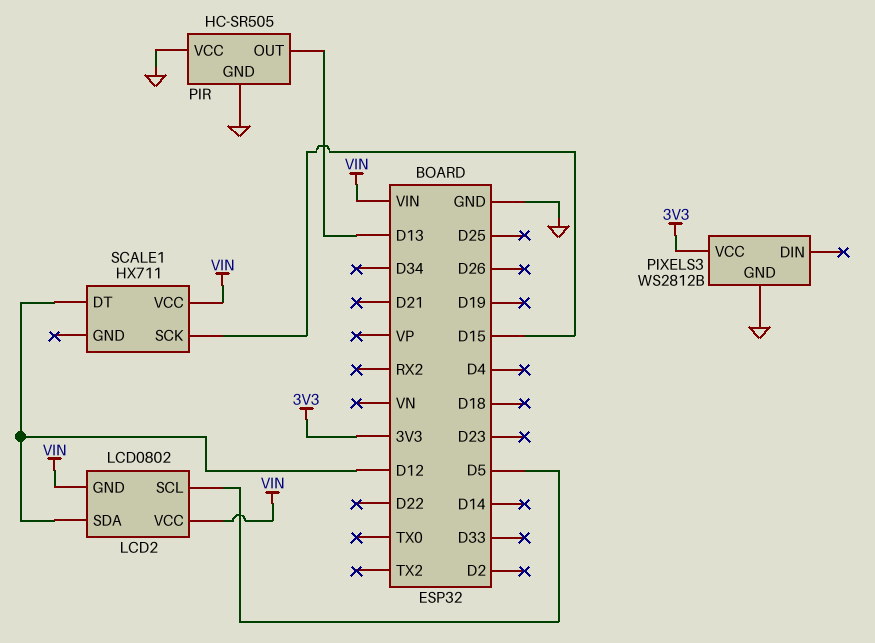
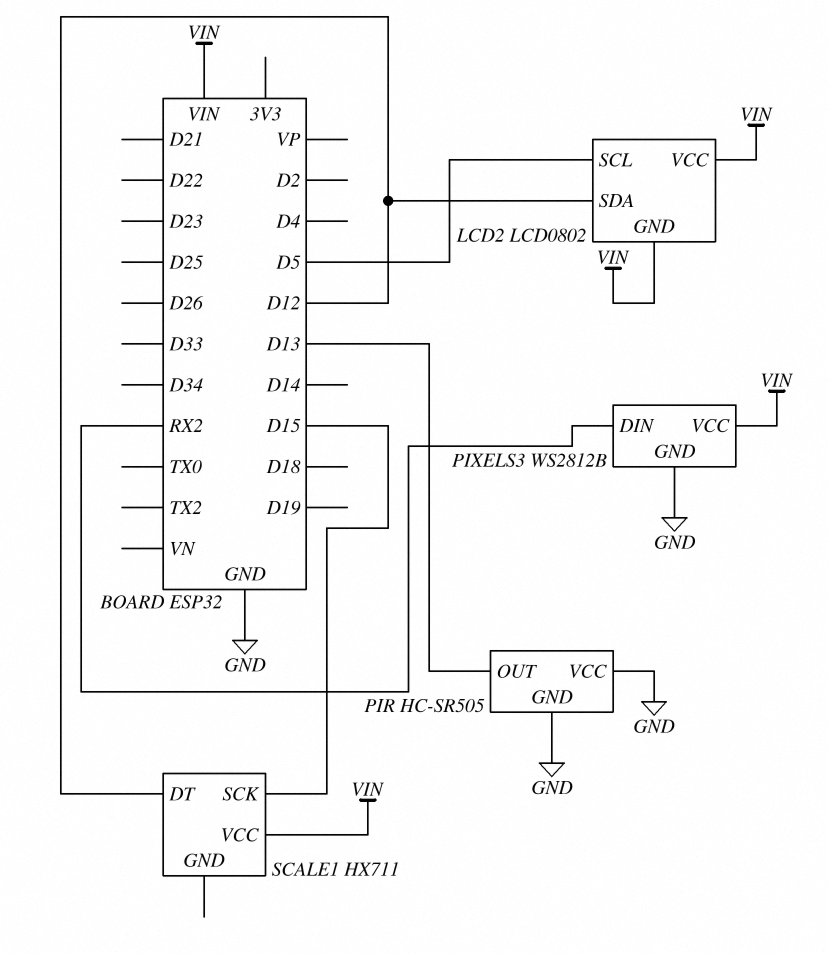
PIXELS3 pin DIN: none -> RX2
PIXELS3 pin VCC: 3V3 -> VIN

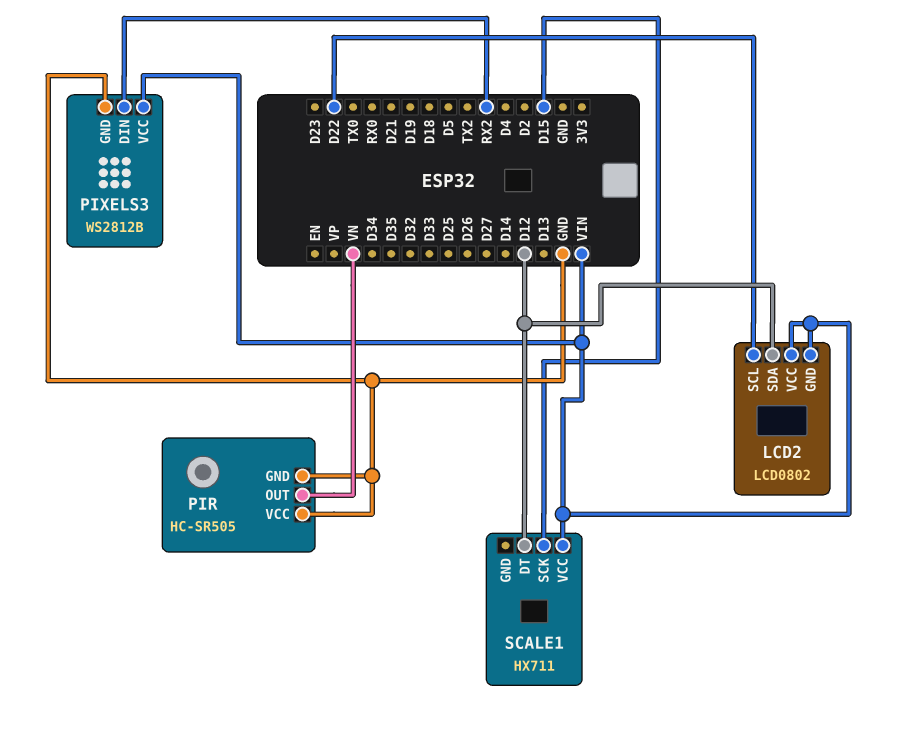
LCD2 pin SCL: D5 -> D22
PIR pin OUT: D13 -> VN

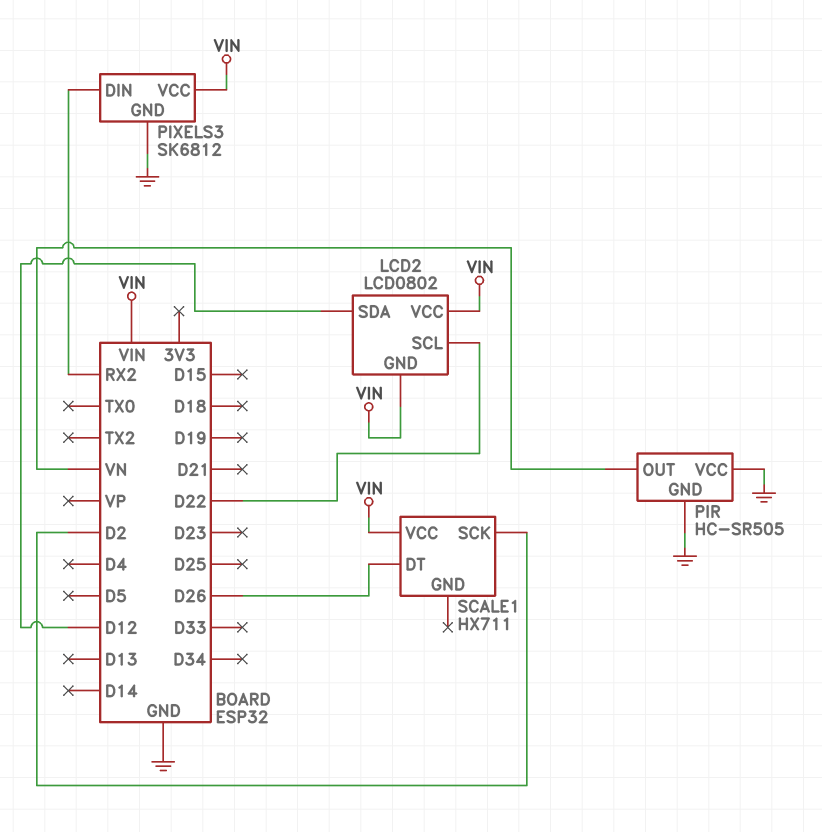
PIXELS3: WS2812B -> SK6812
SCALE1 pin DT: D12 -> D26
SCALE1 pin SCK: D15 -> D2

